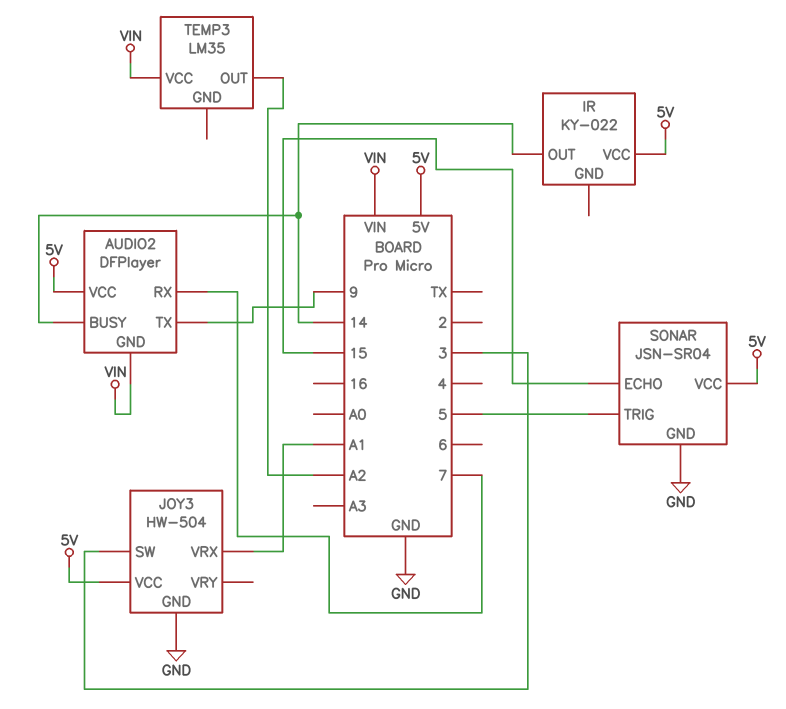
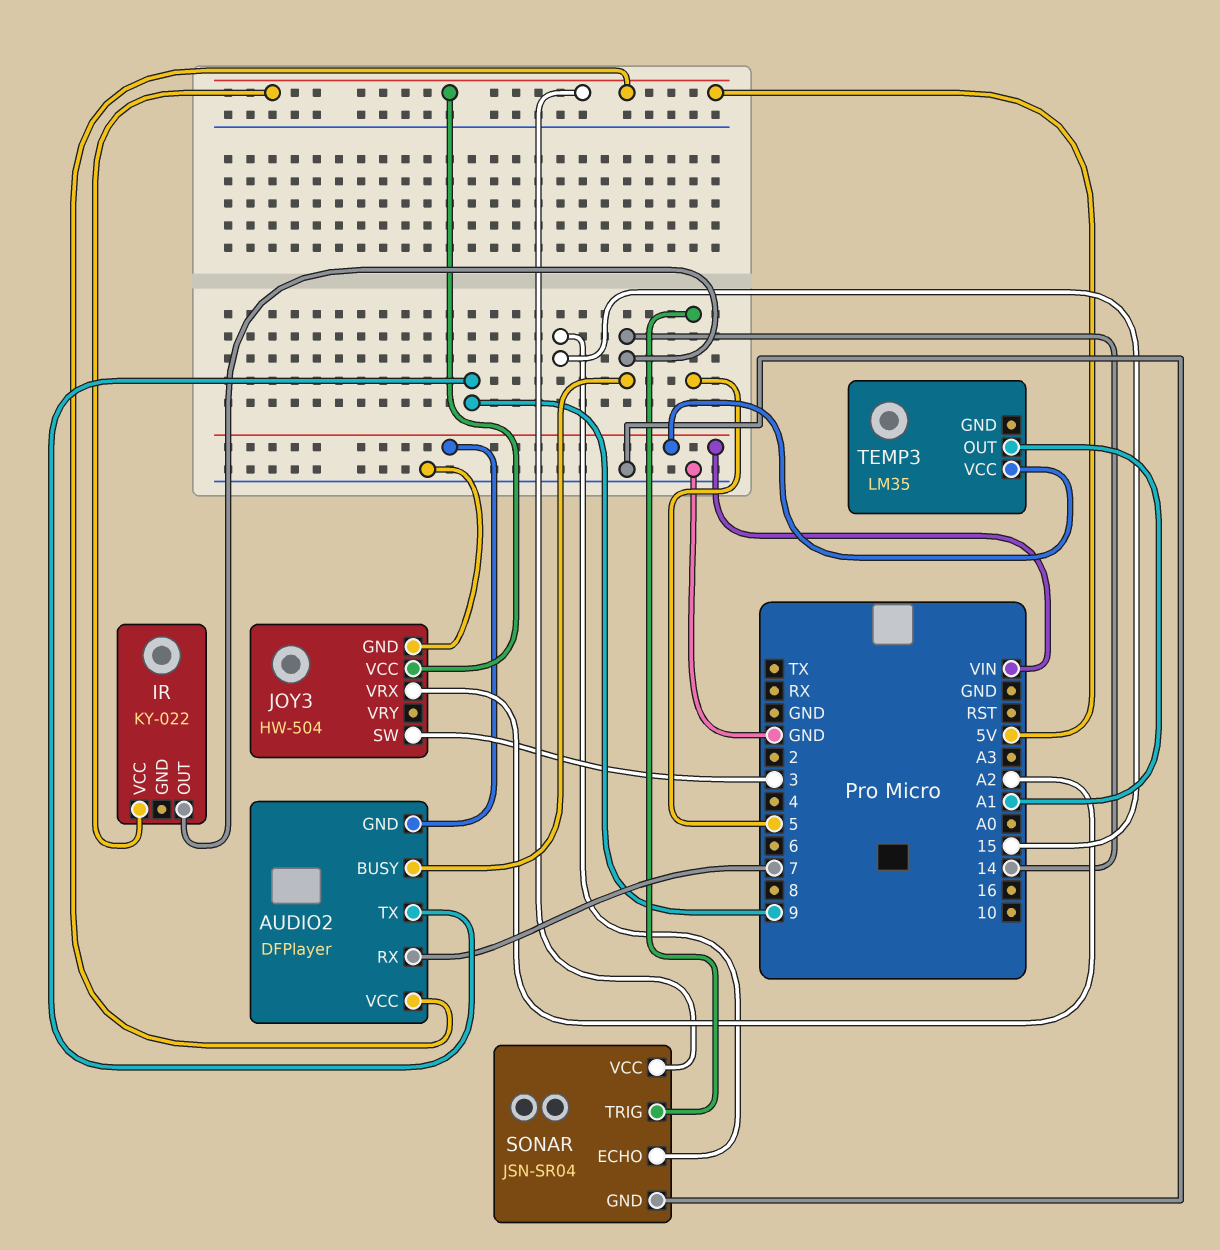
JOY3 pin VRX: A1 -> A2
TEMP3 pin OUT: A2 -> A1

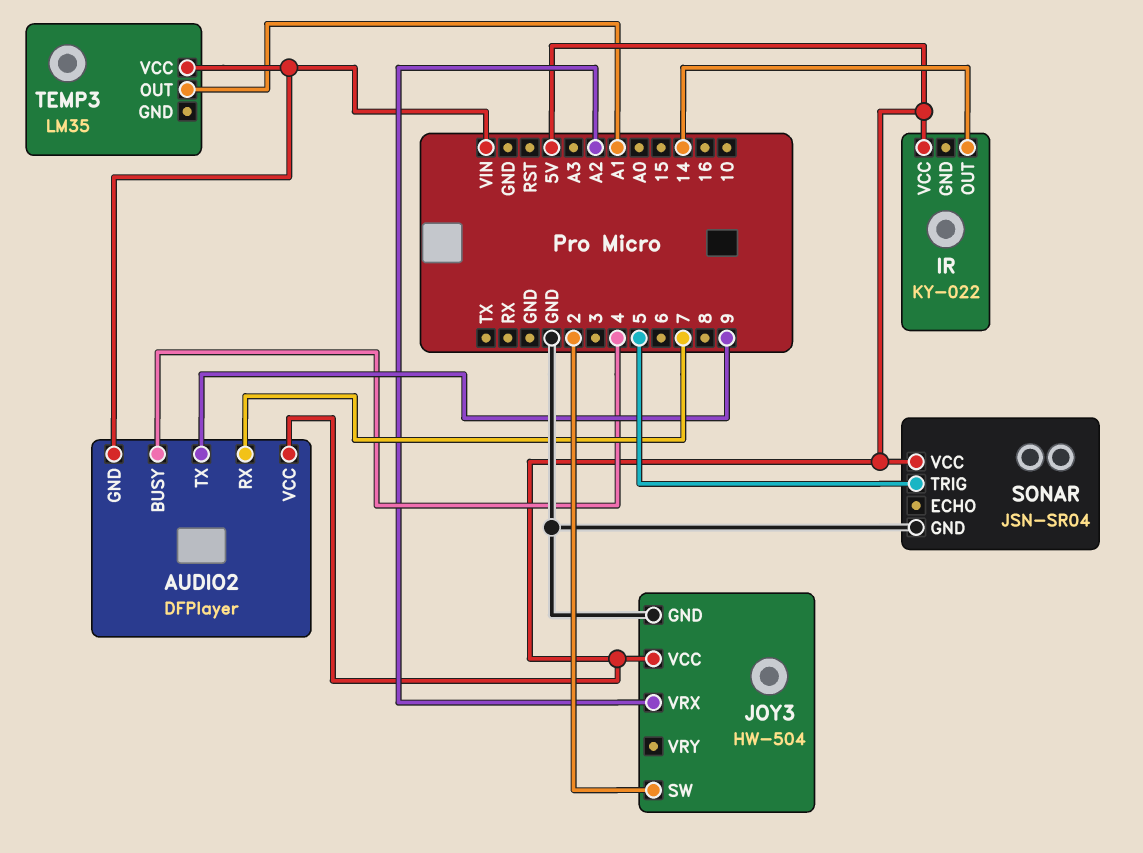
AUDIO2 pin BUSY: 14 -> 4
JOY3 pin SW: 3 -> 2
SONAR pin ECHO: 15 -> none

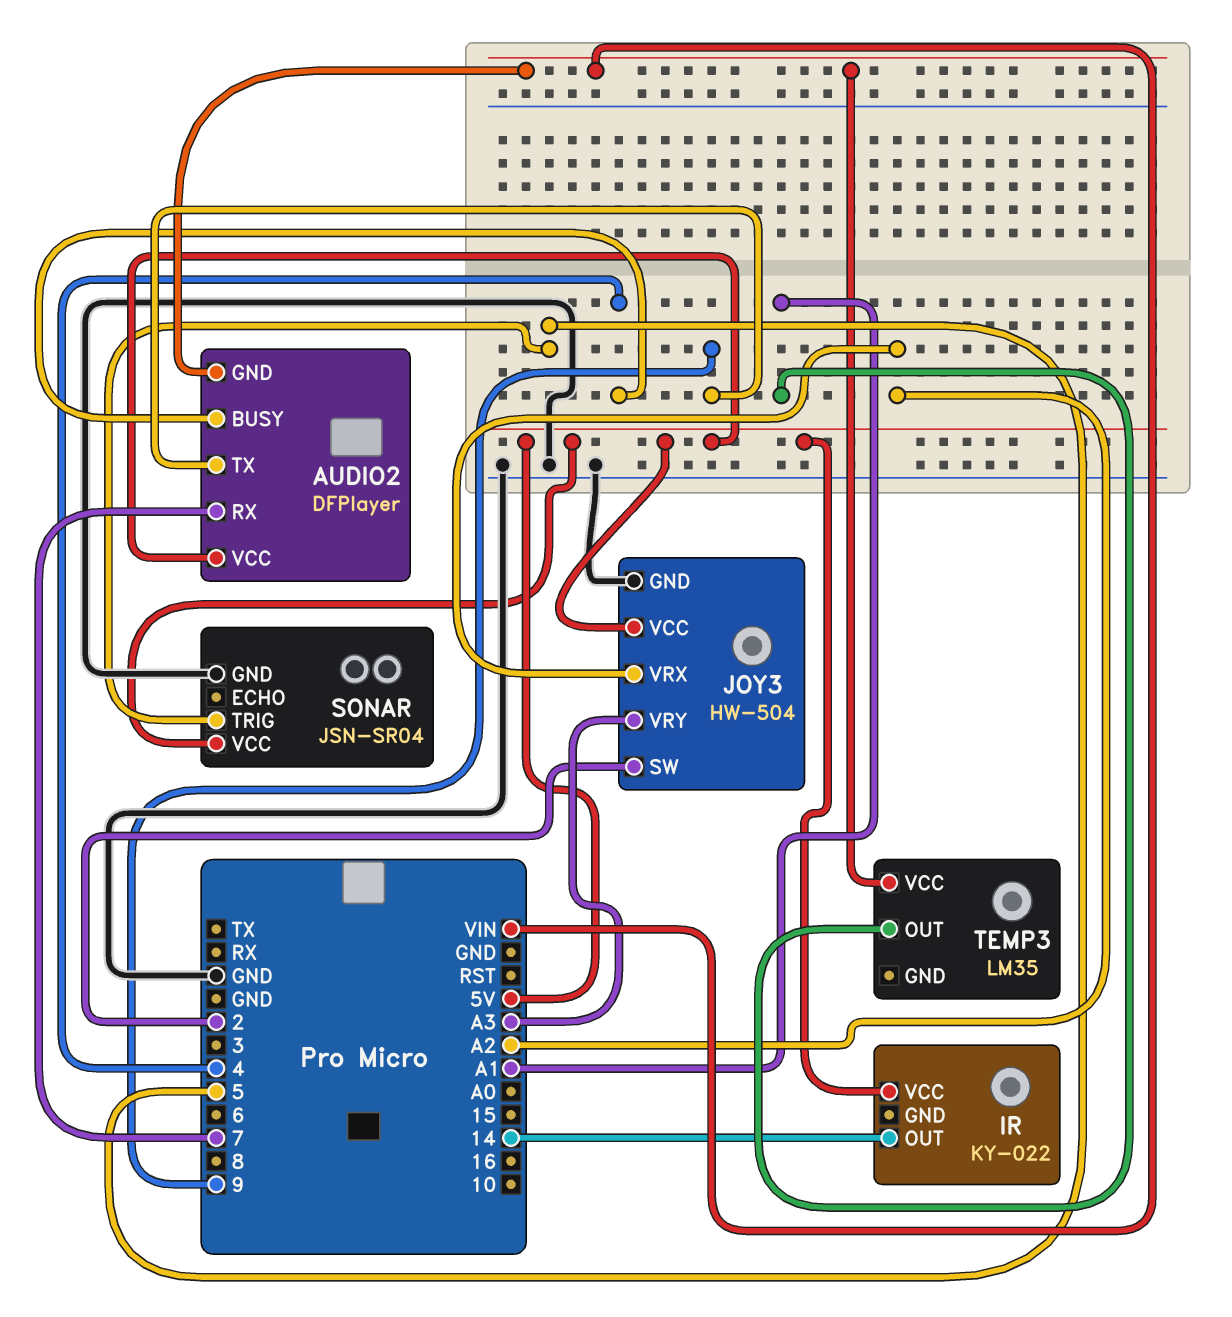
JOY3 pin VRY: none -> A3

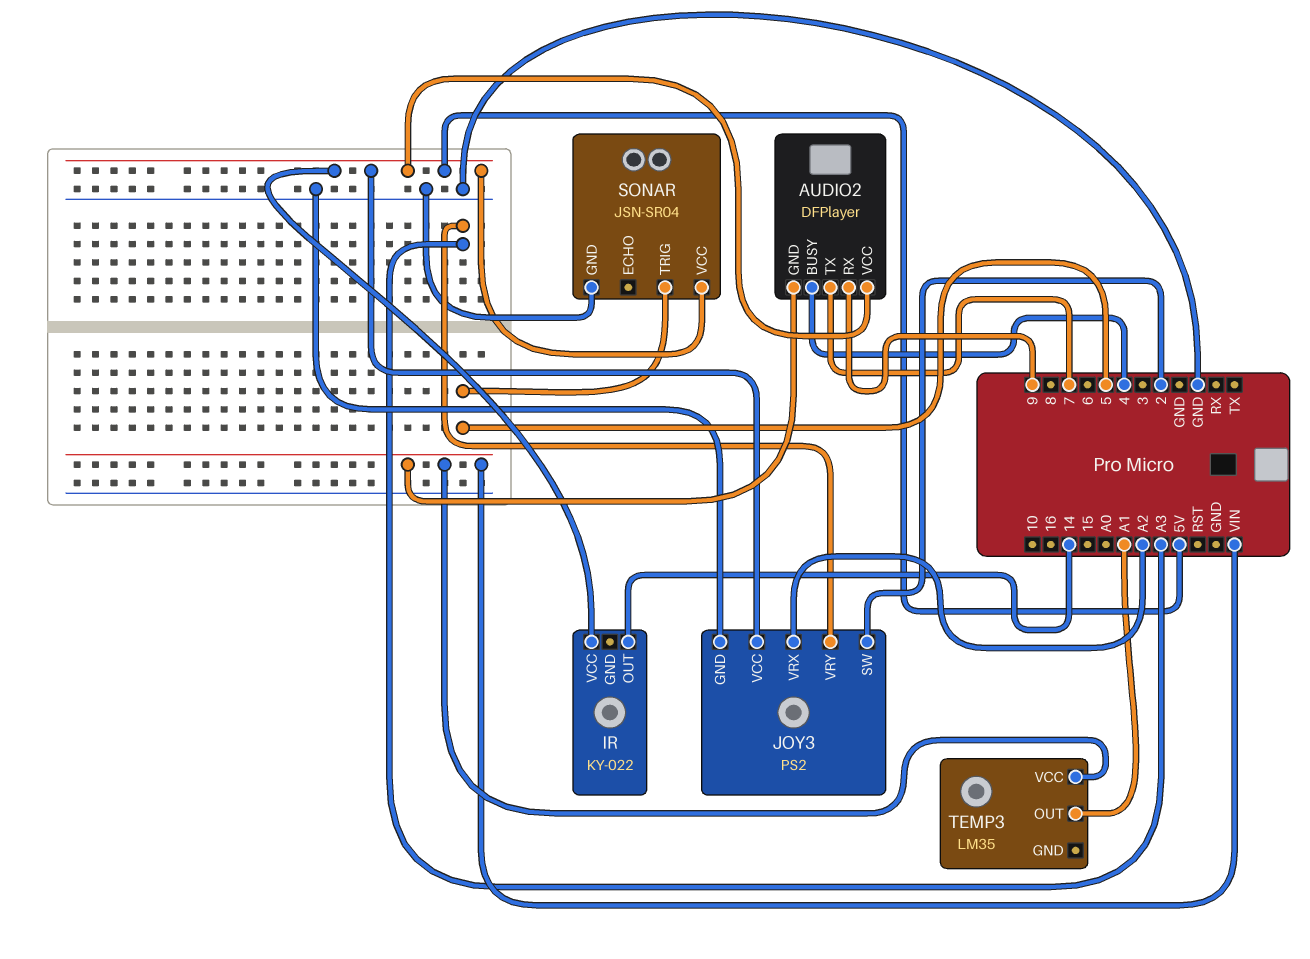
AUDIO2 pin RX: 7 -> 9
AUDIO2 pin TX: 9 -> 7
JOY3: HW-504 -> PS2

